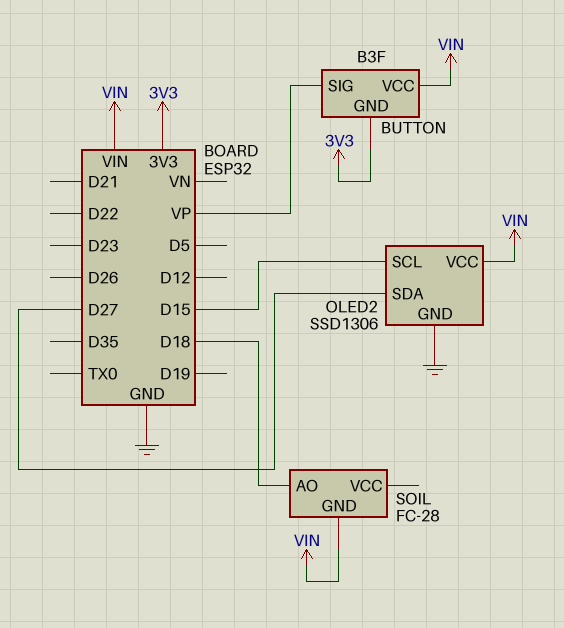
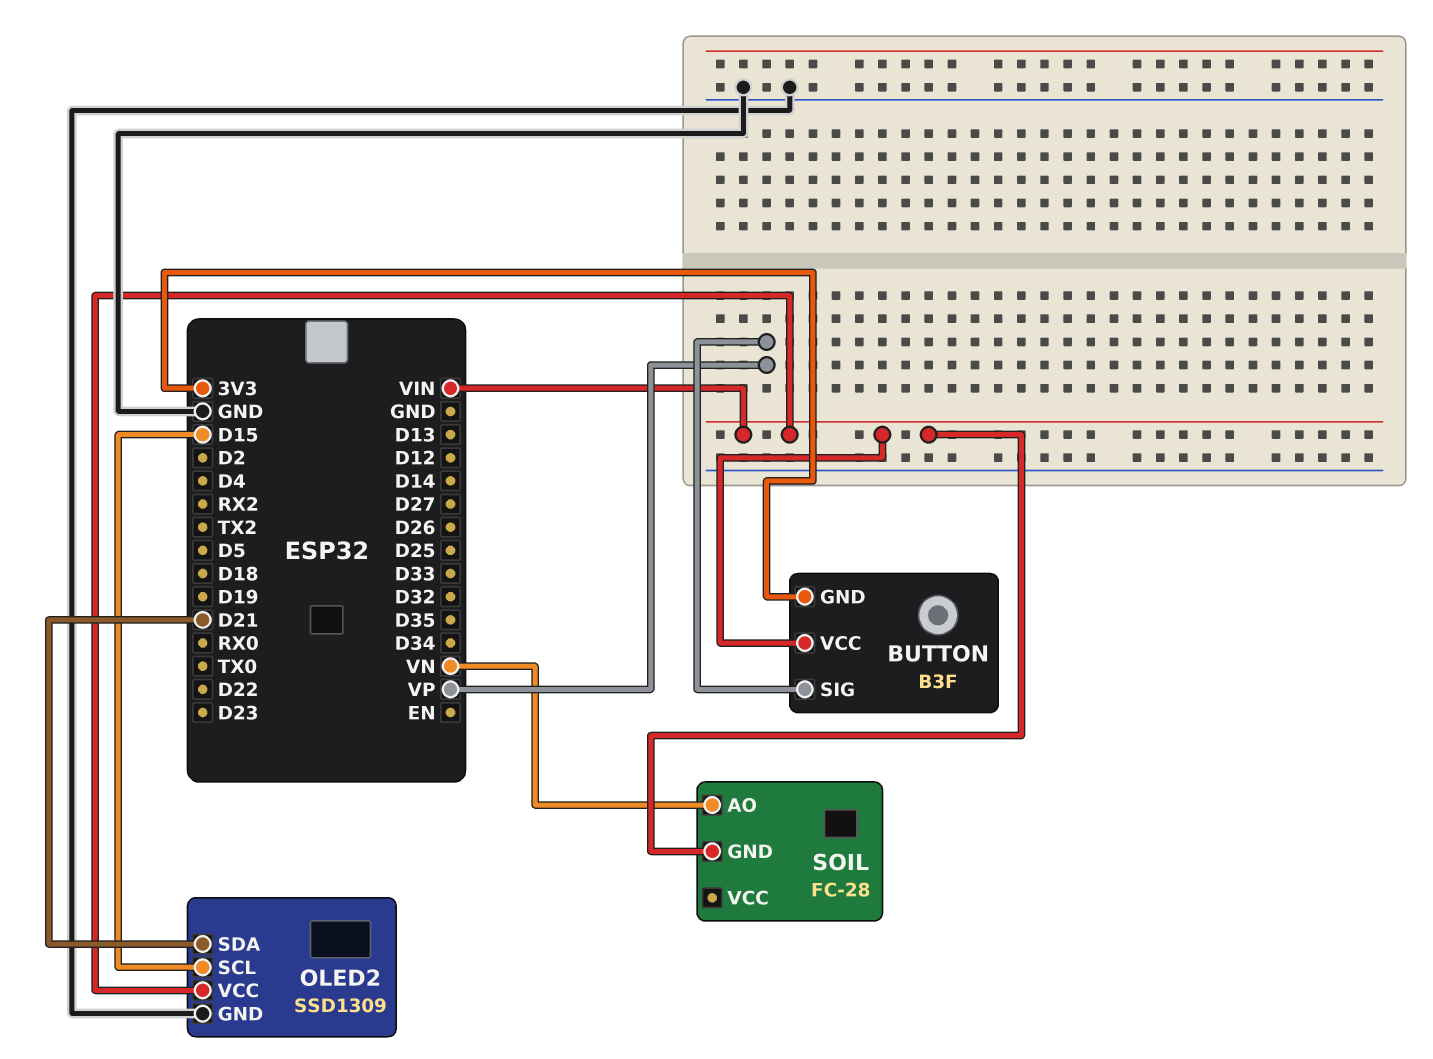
OLED2: SSD1306 -> SSD1309
OLED2 pin SDA: D27 -> D21
SOIL pin AO: D18 -> VN

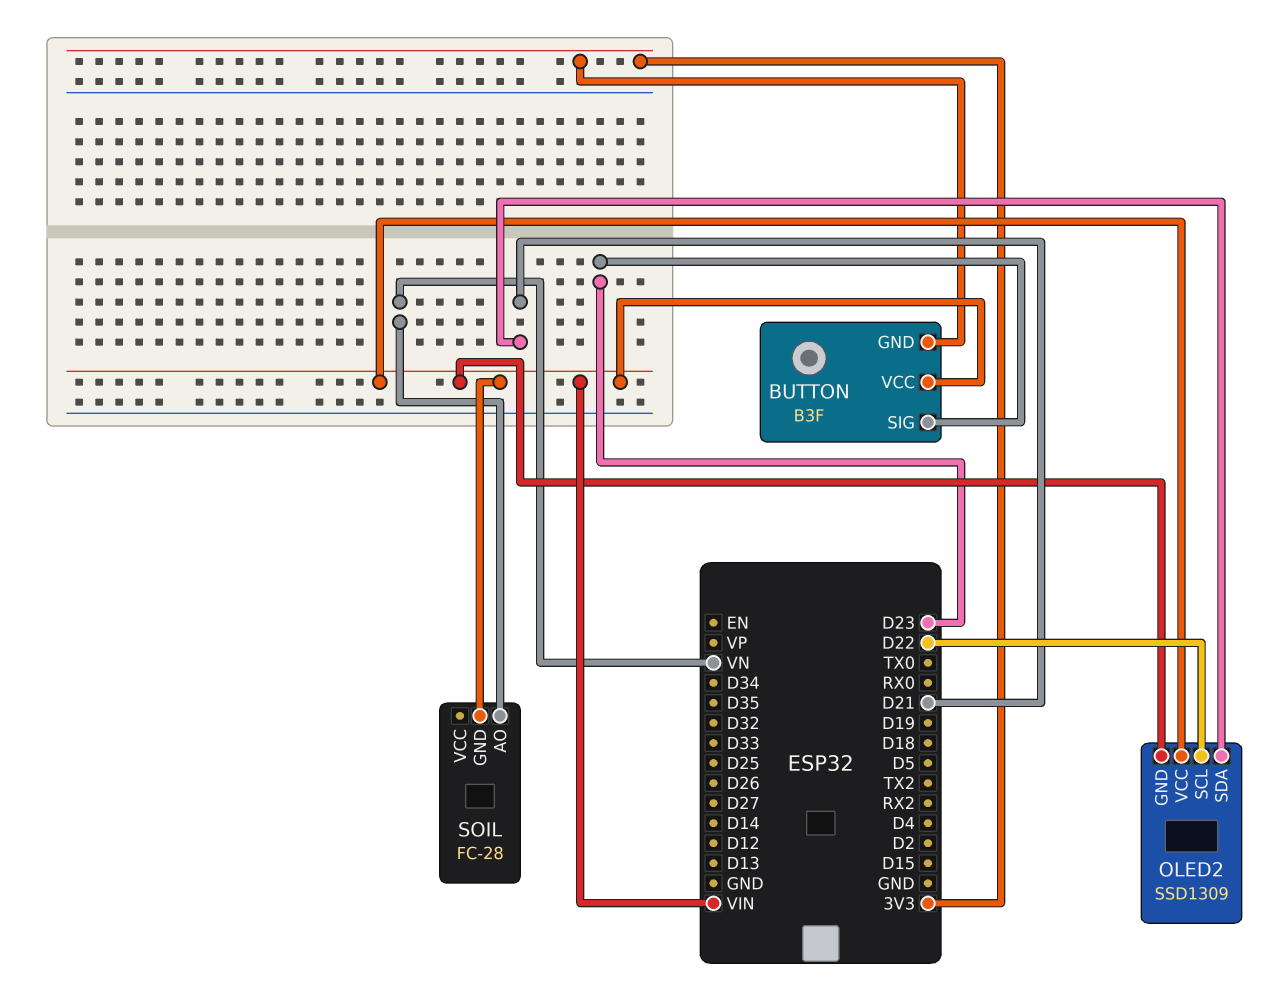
BUTTON pin SIG: VP -> D23
OLED2 pin GND: GND -> VIN
OLED2 pin SCL: D15 -> D22

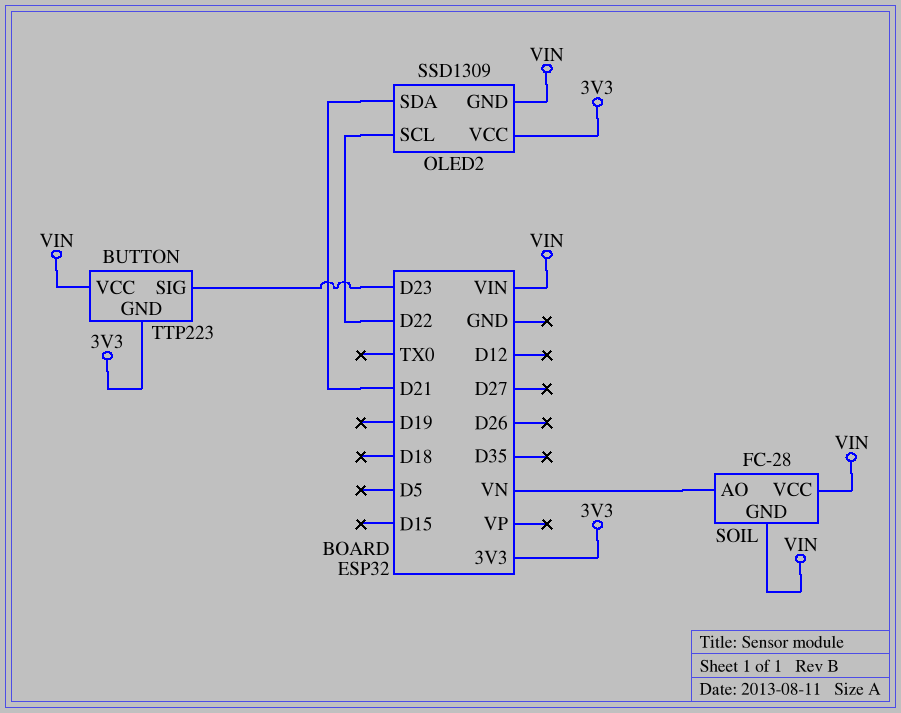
BUTTON: B3F -> TTP223
OLED2 pin VCC: VIN -> 3V3
SOIL pin VCC: none -> VIN

